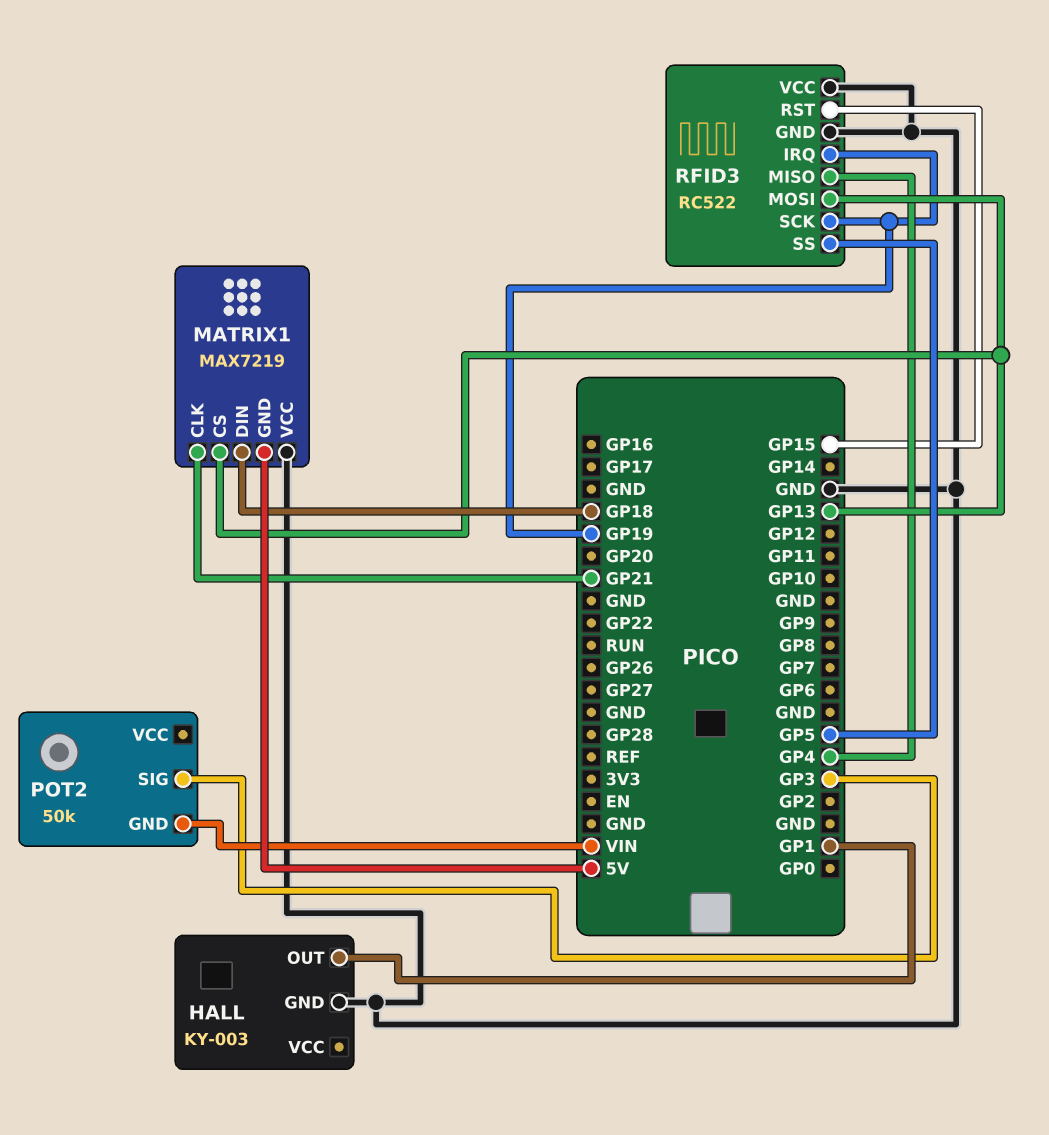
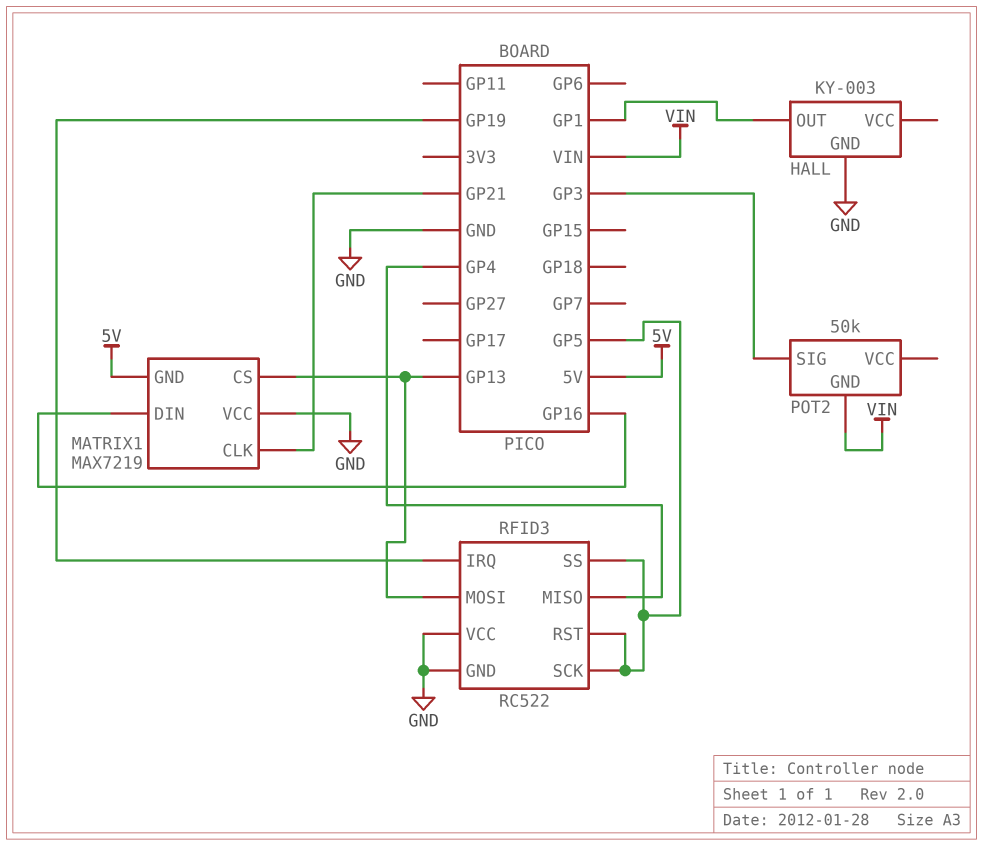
MATRIX1 pin DIN: GP18 -> GP16
RFID3 pin RST: GP15 -> GP5
RFID3 pin SCK: GP19 -> GP5

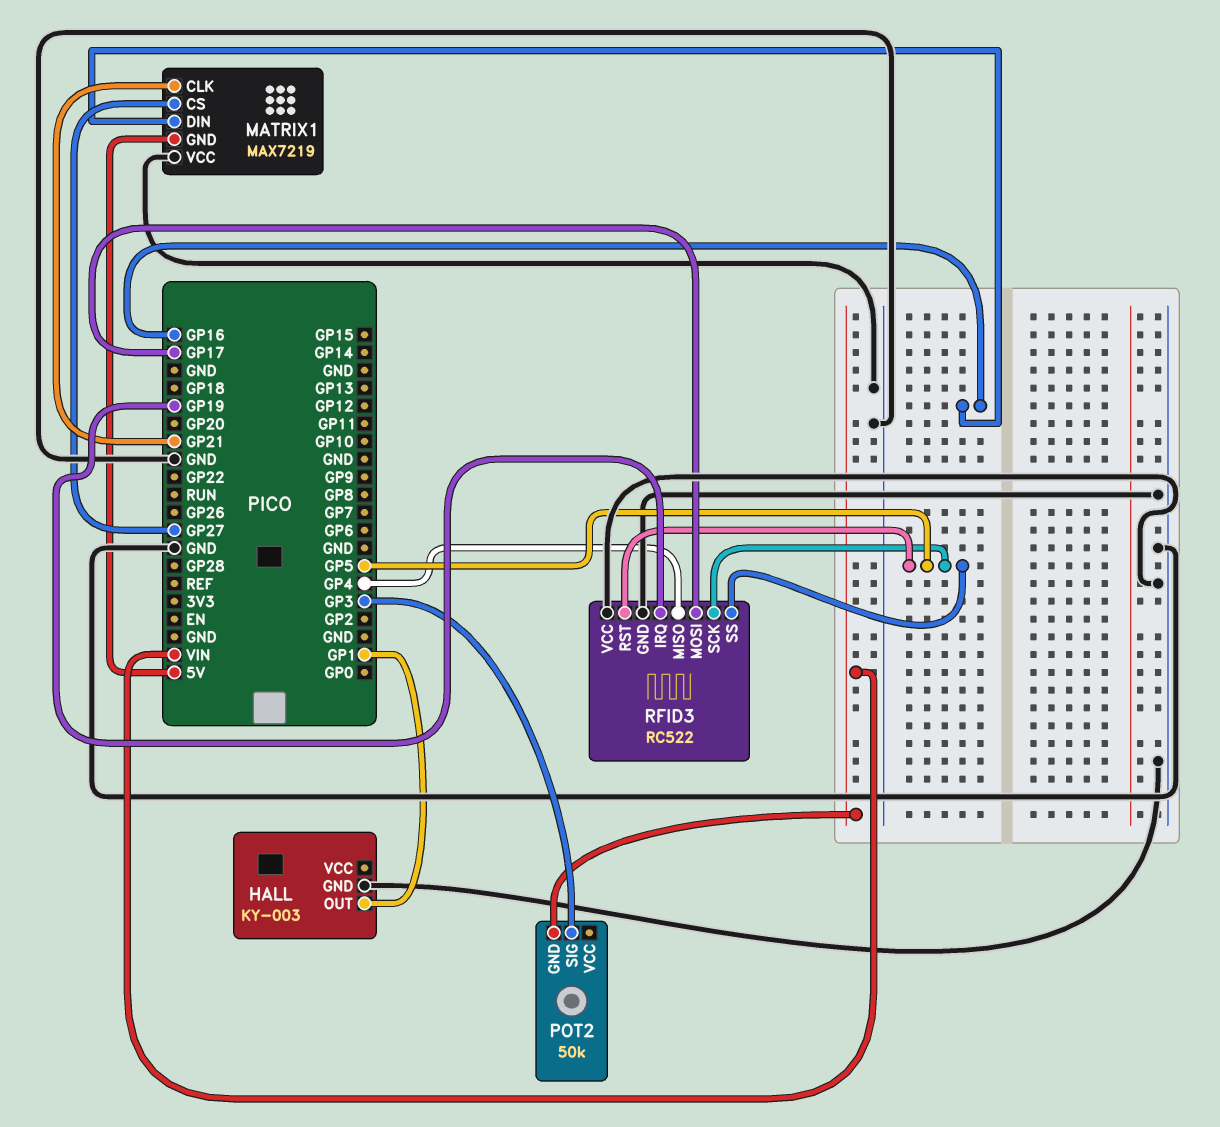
MATRIX1 pin CS: GP13 -> GP27
RFID3 pin MOSI: GP13 -> GP17

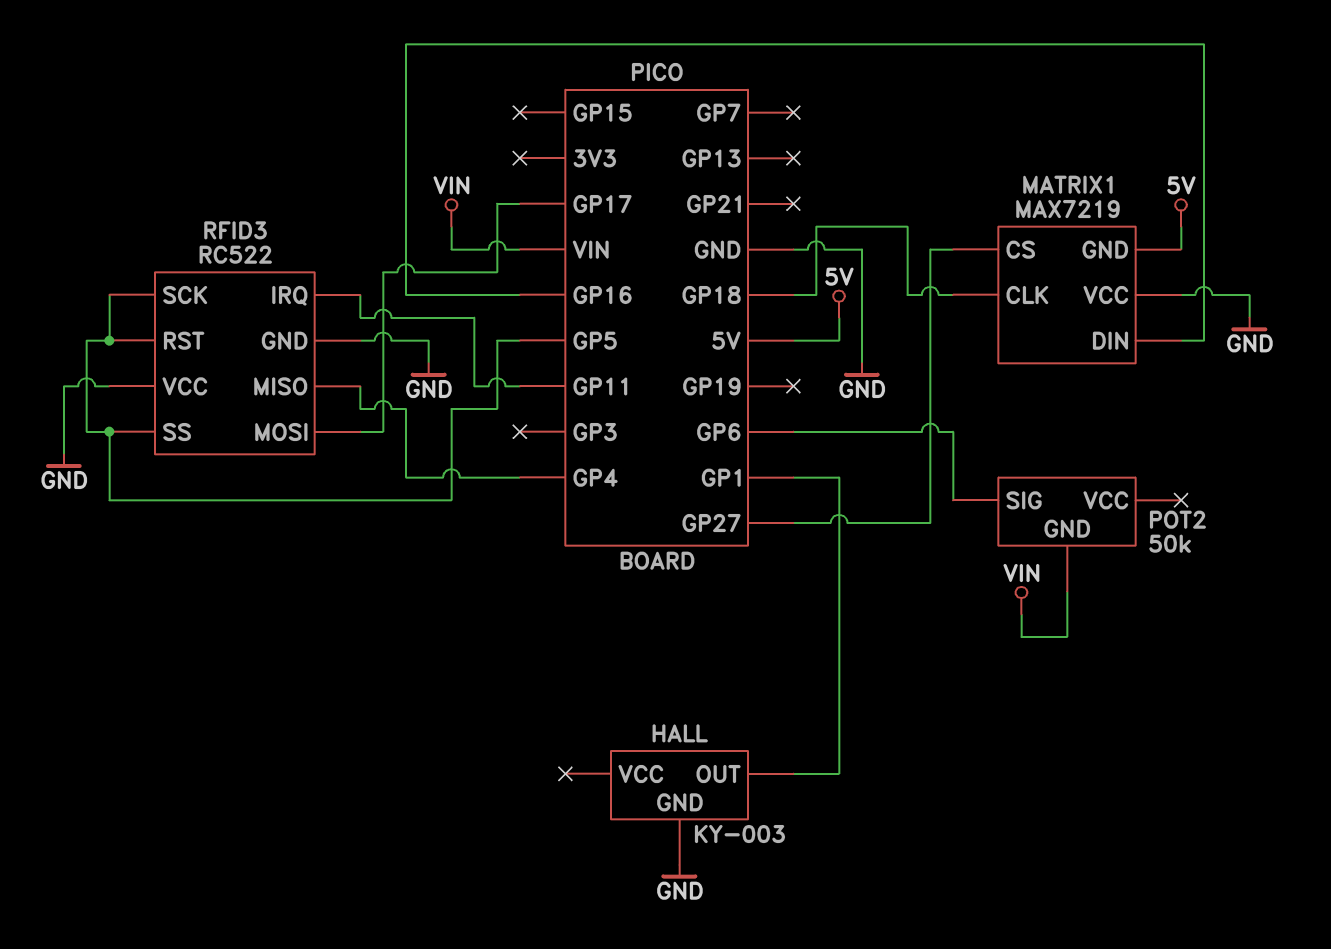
MATRIX1 pin CLK: GP21 -> GP18
POT2 pin SIG: GP3 -> GP6
RFID3 pin IRQ: GP19 -> GP11

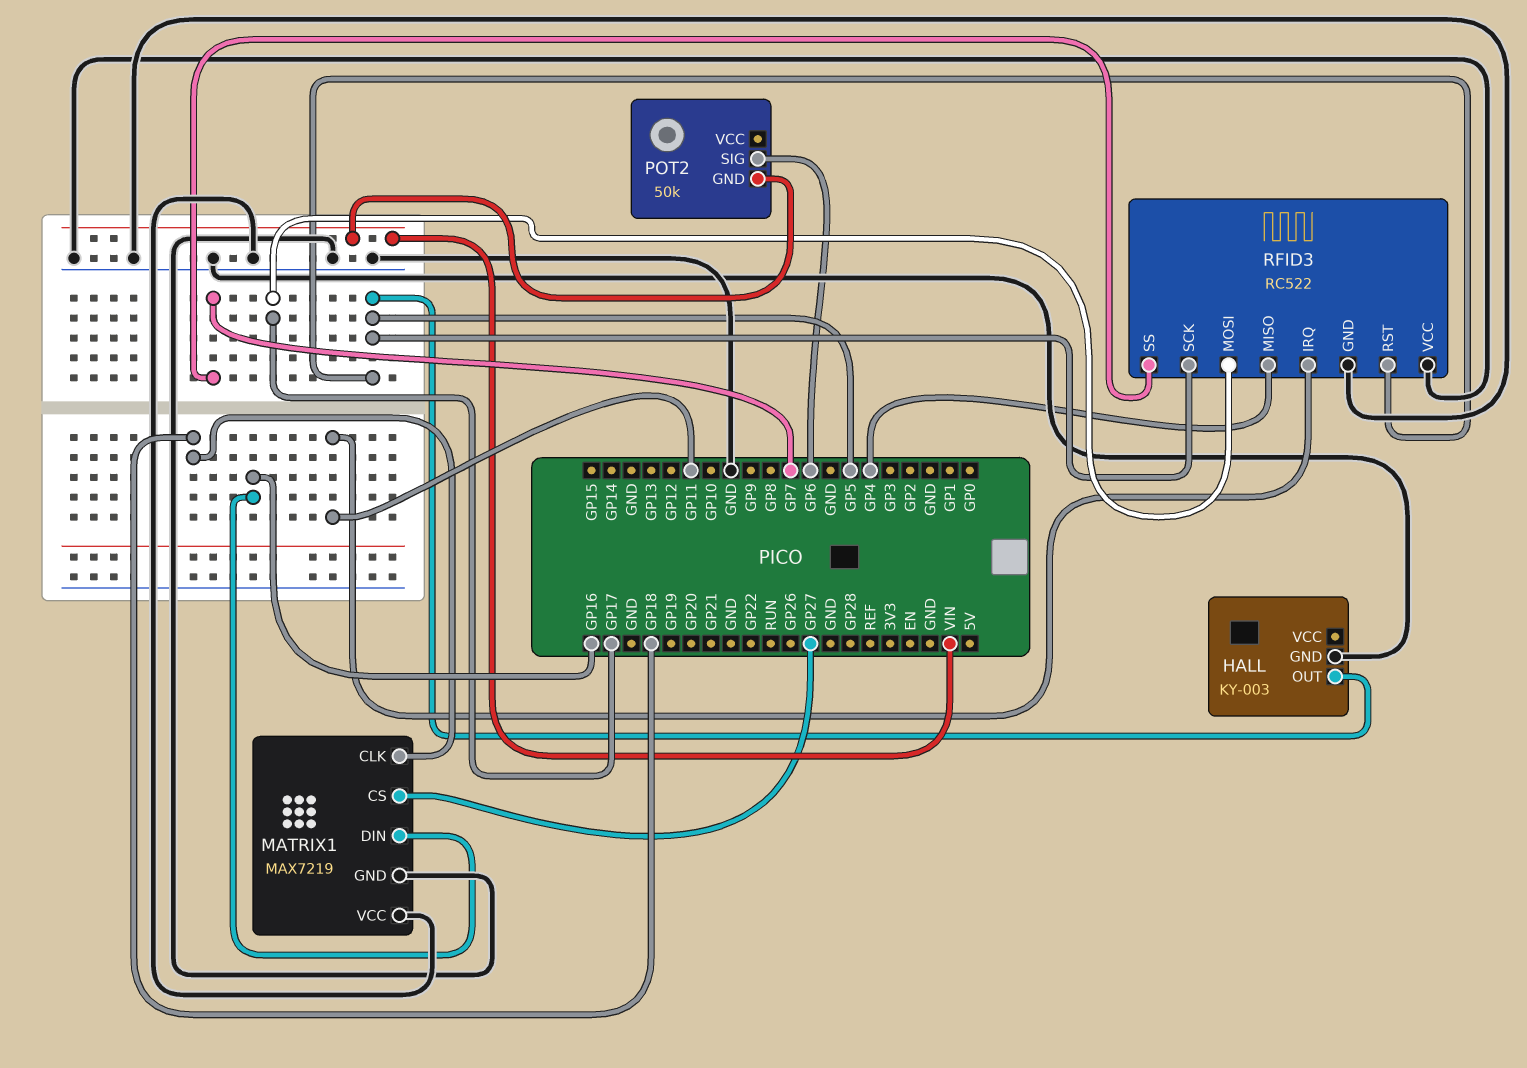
HALL pin OUT: GP1 -> GP5
MATRIX1 pin GND: 5V -> GND
RFID3 pin SS: GP5 -> GP7

